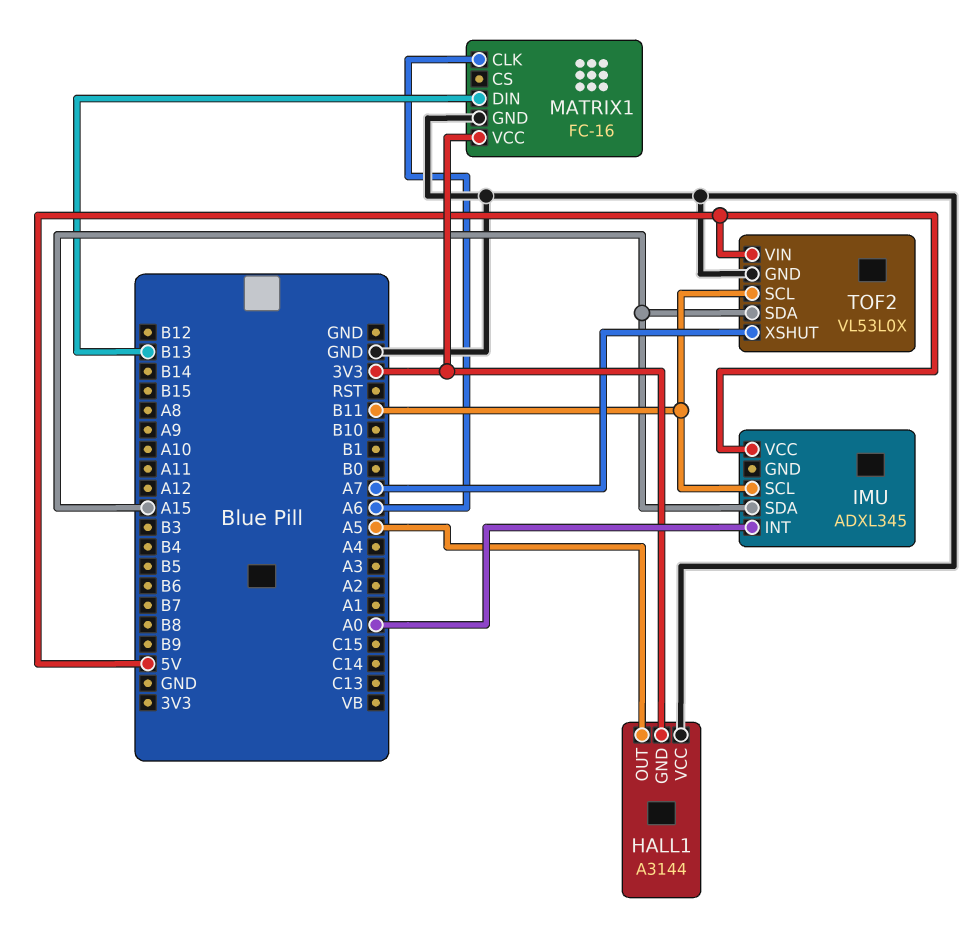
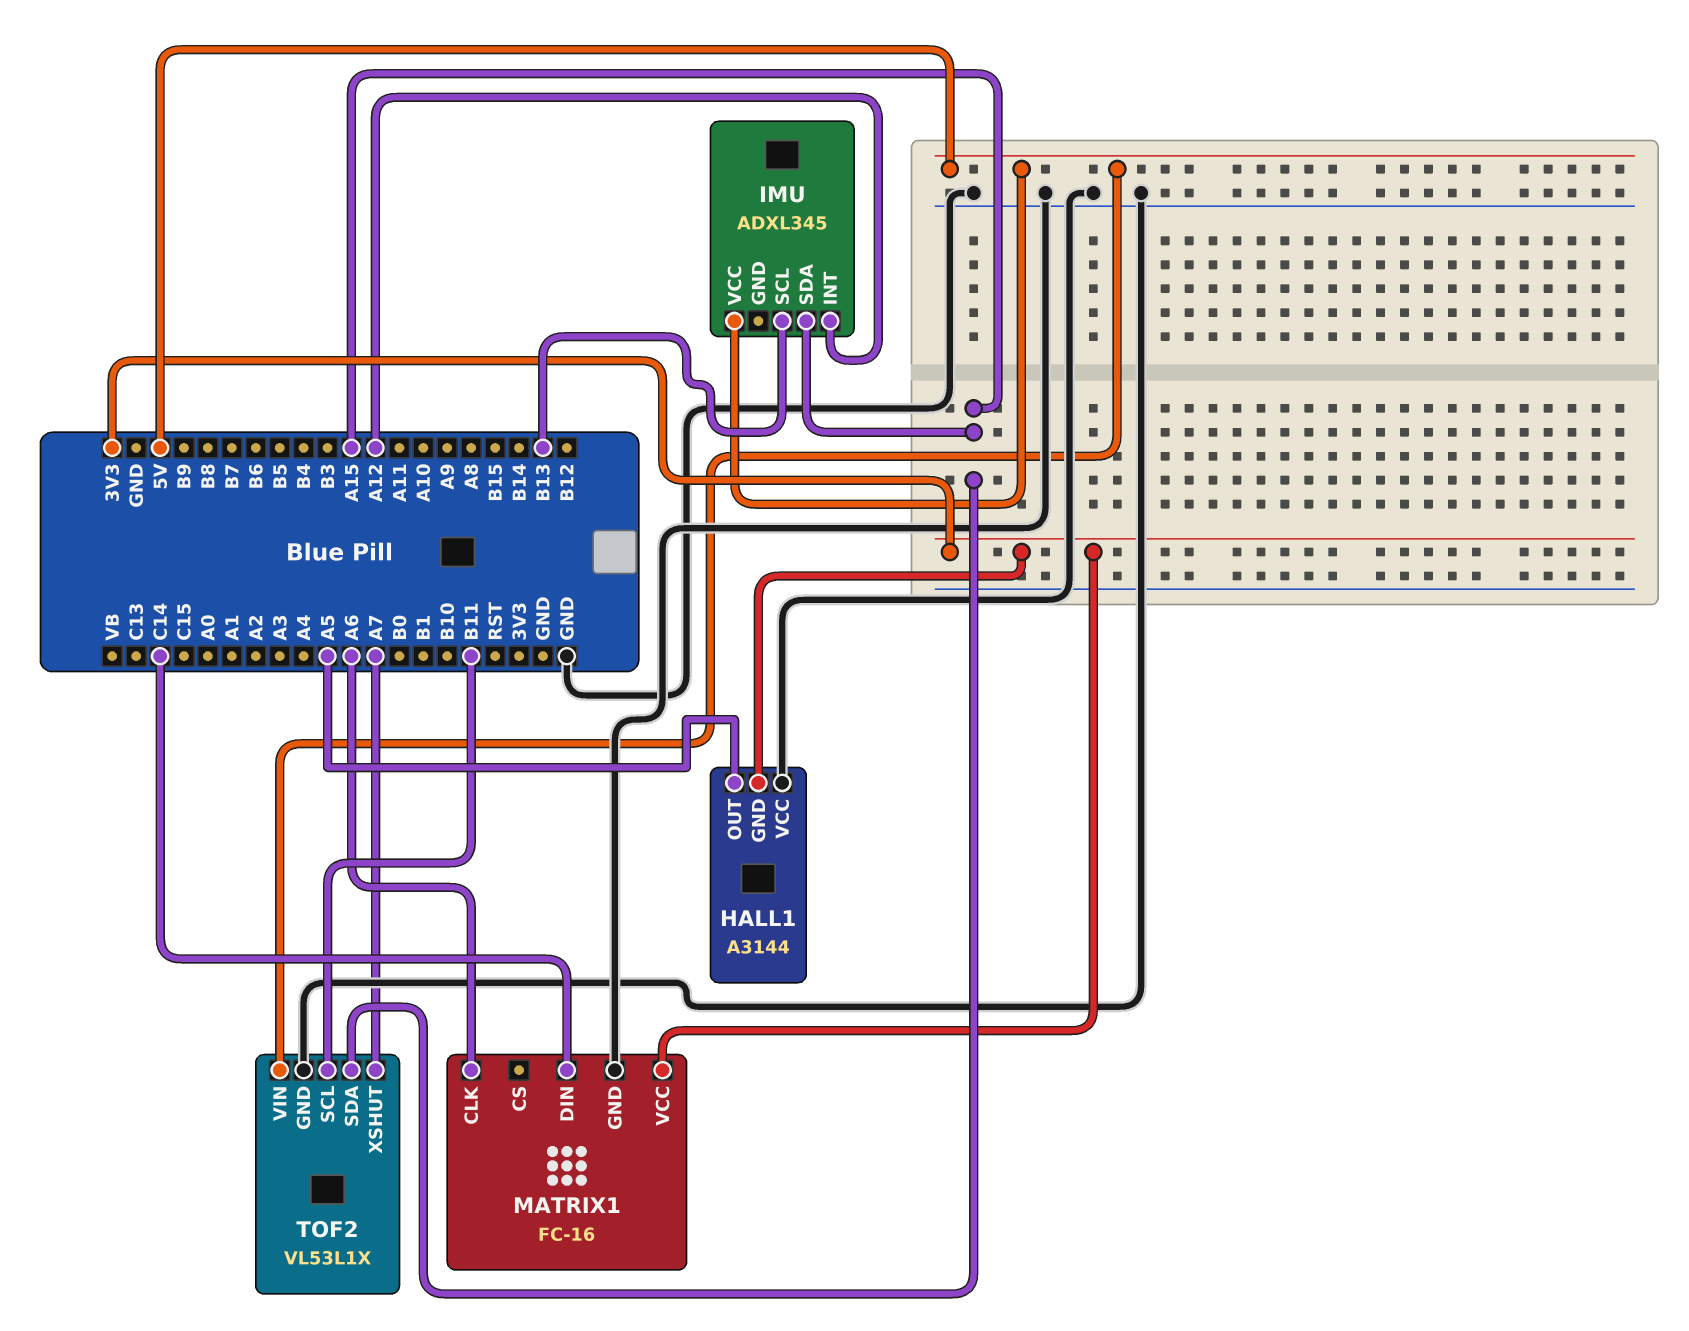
IMU pin INT: A0 -> A12
IMU pin SCL: B11 -> B13
MATRIX1 pin DIN: B13 -> C14
TOF2: VL53L0X -> VL53L1X

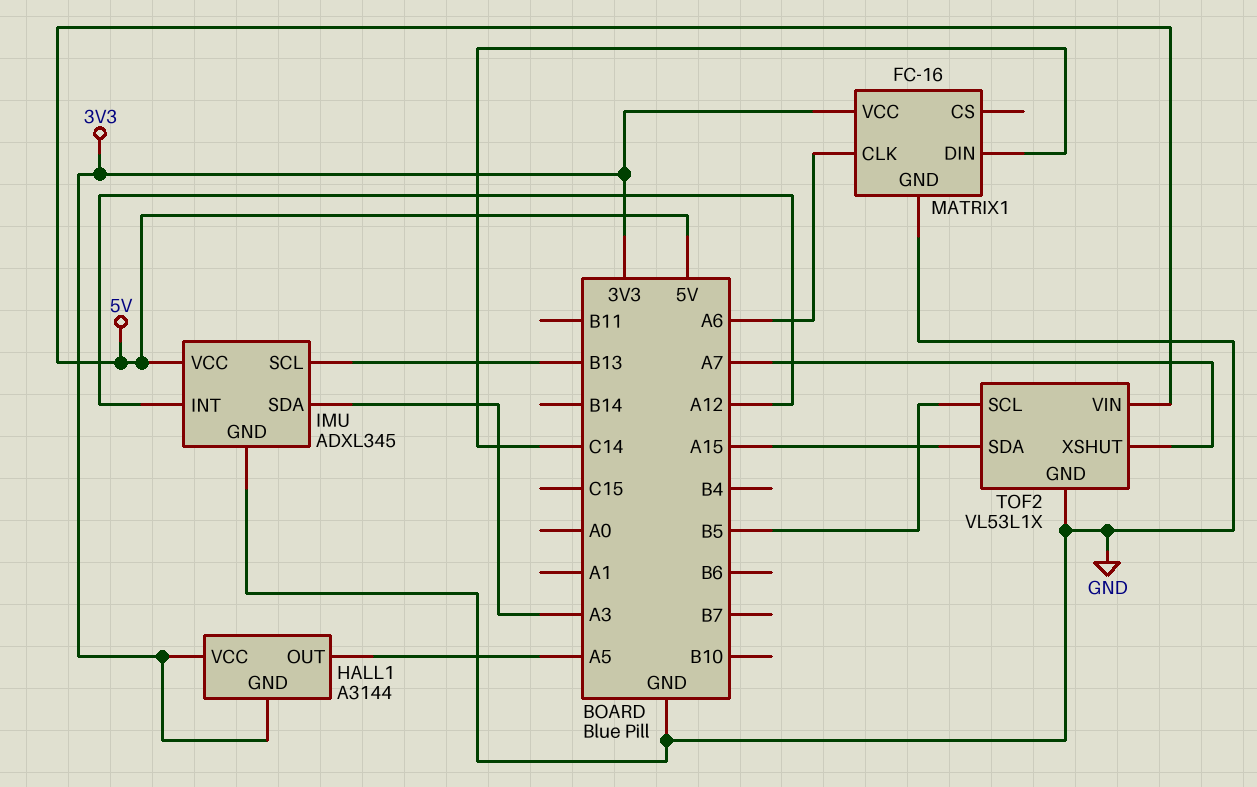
HALL1 pin VCC: GND -> 3V3
IMU pin GND: none -> GND
IMU pin SDA: A15 -> A3
TOF2 pin SCL: B11 -> B5

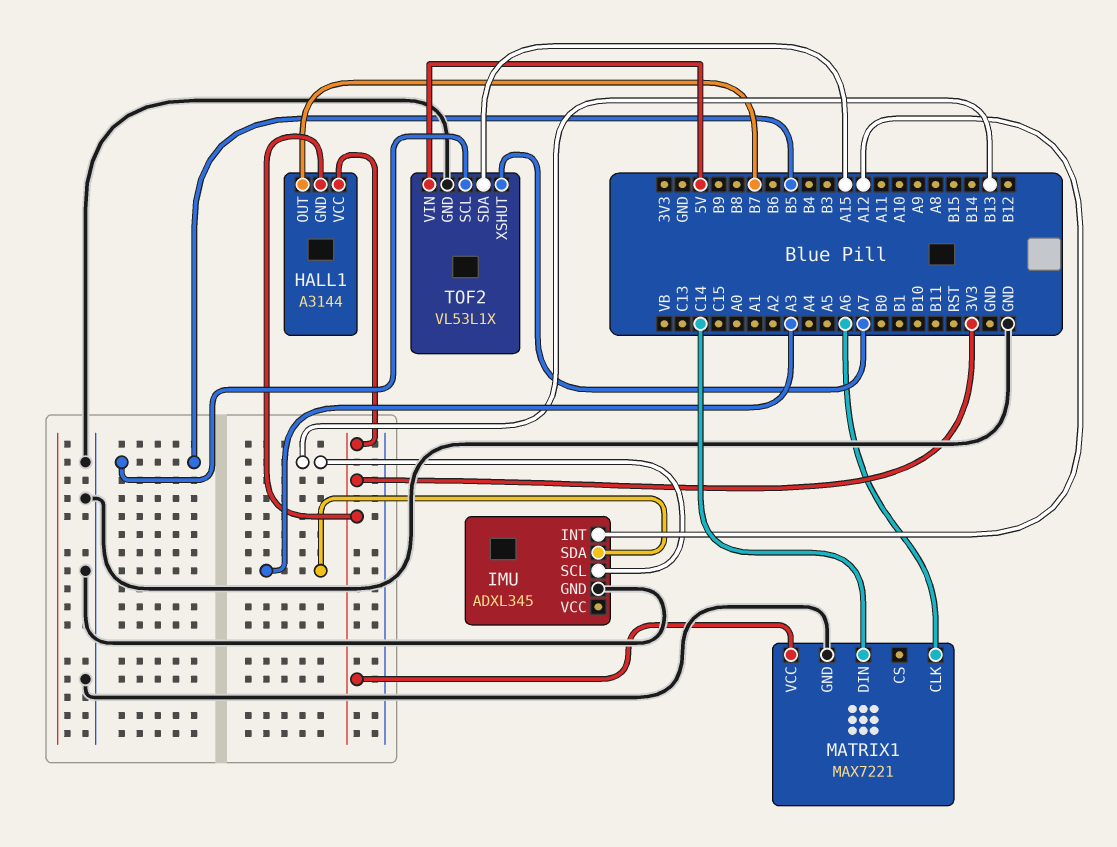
HALL1 pin OUT: A5 -> B7
IMU pin VCC: 5V -> none
MATRIX1: FC-16 -> MAX7221

